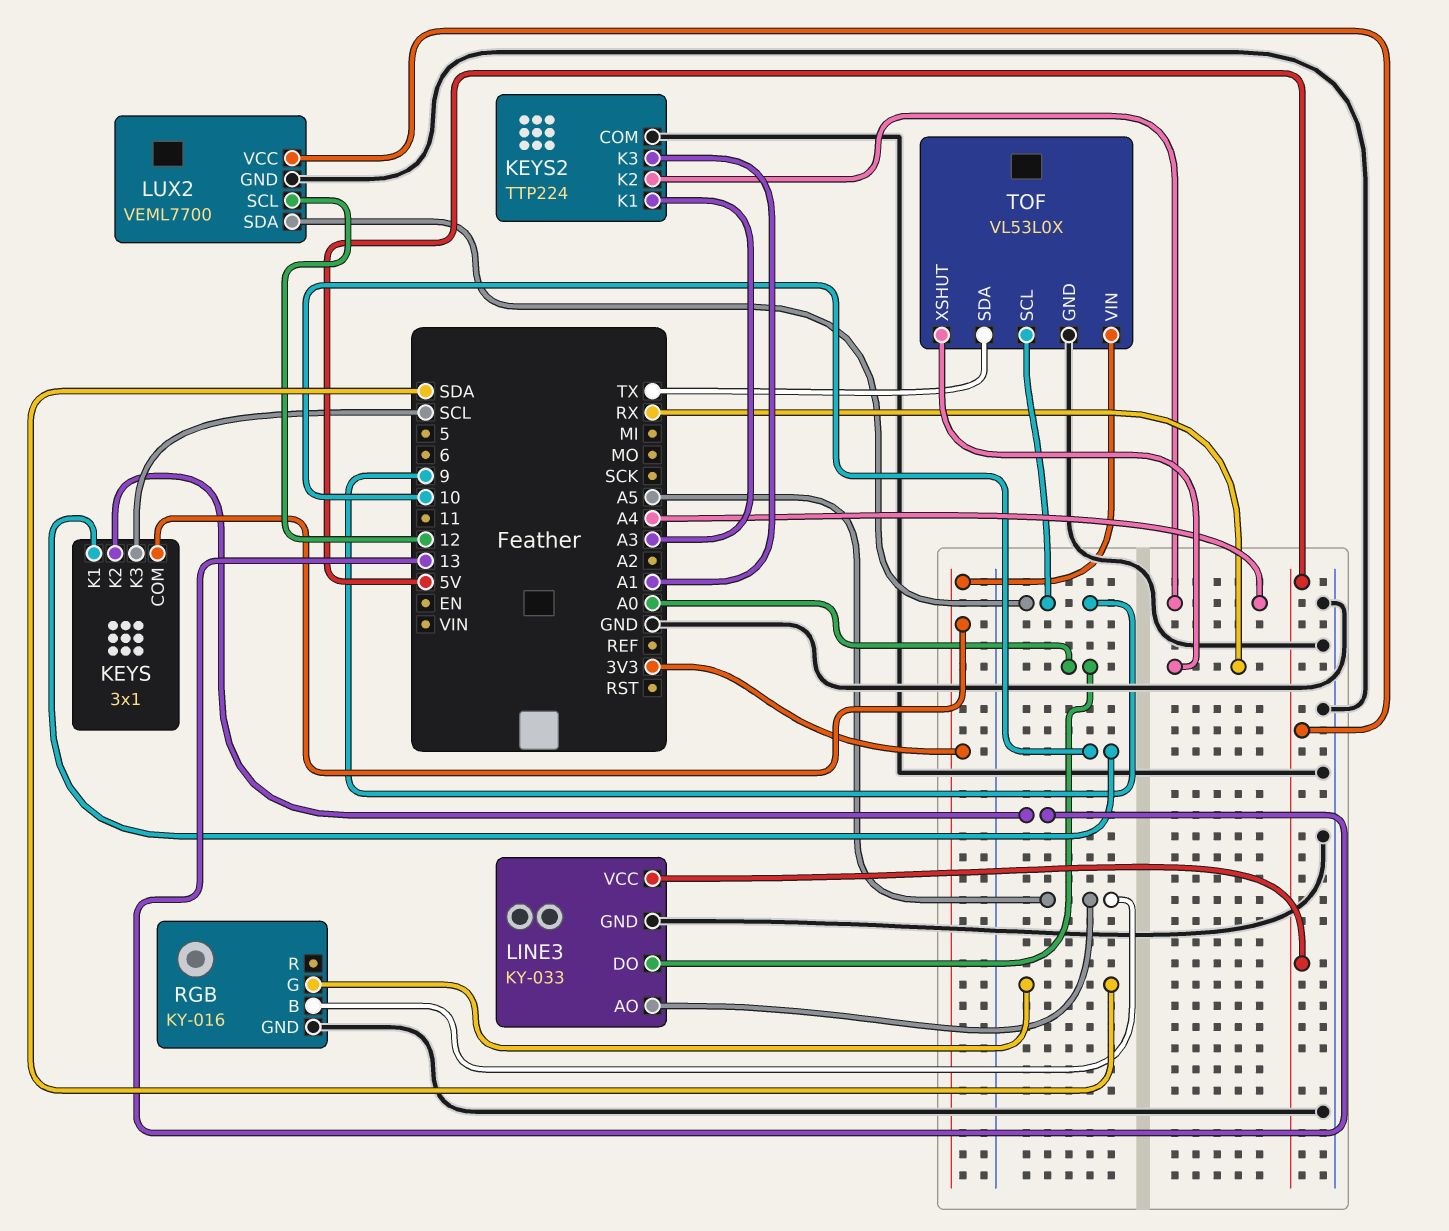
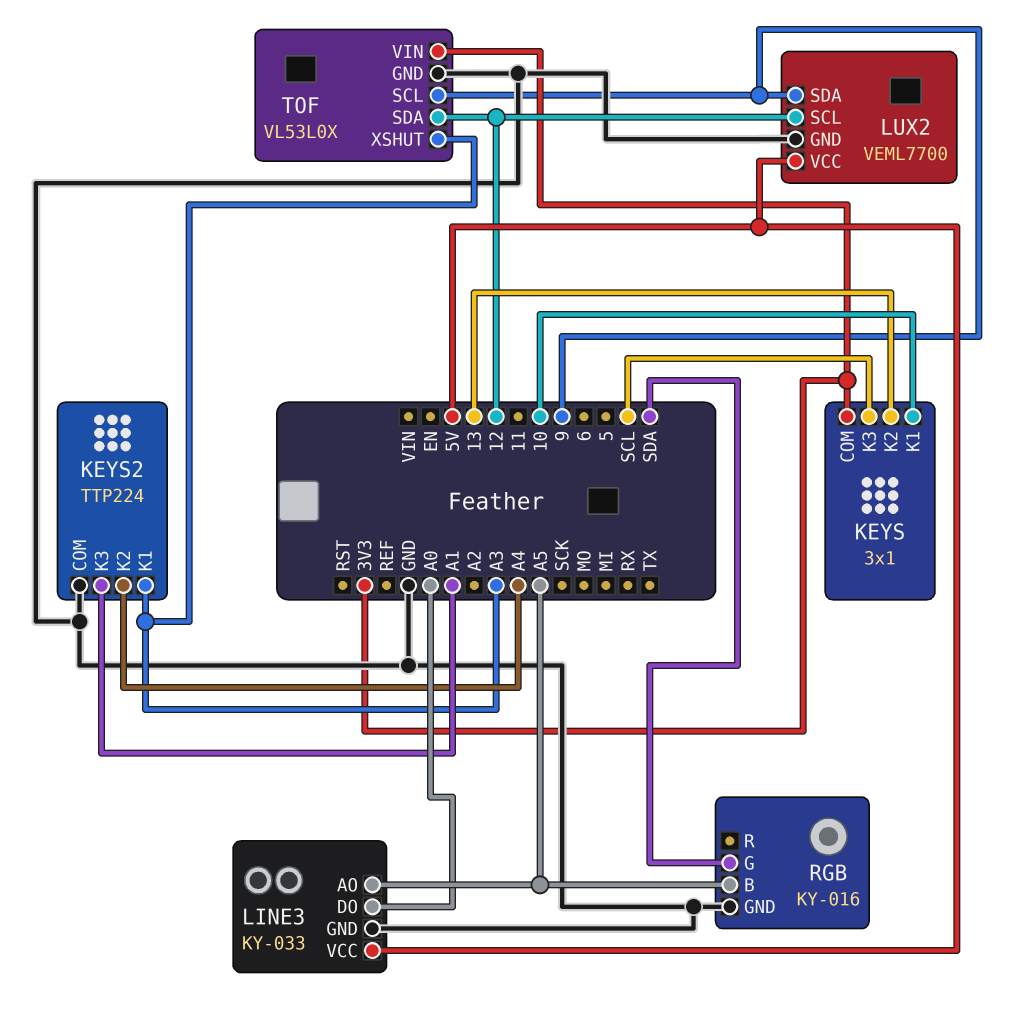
TOF pin SDA: TX -> 12
TOF pin XSHUT: RX -> A3

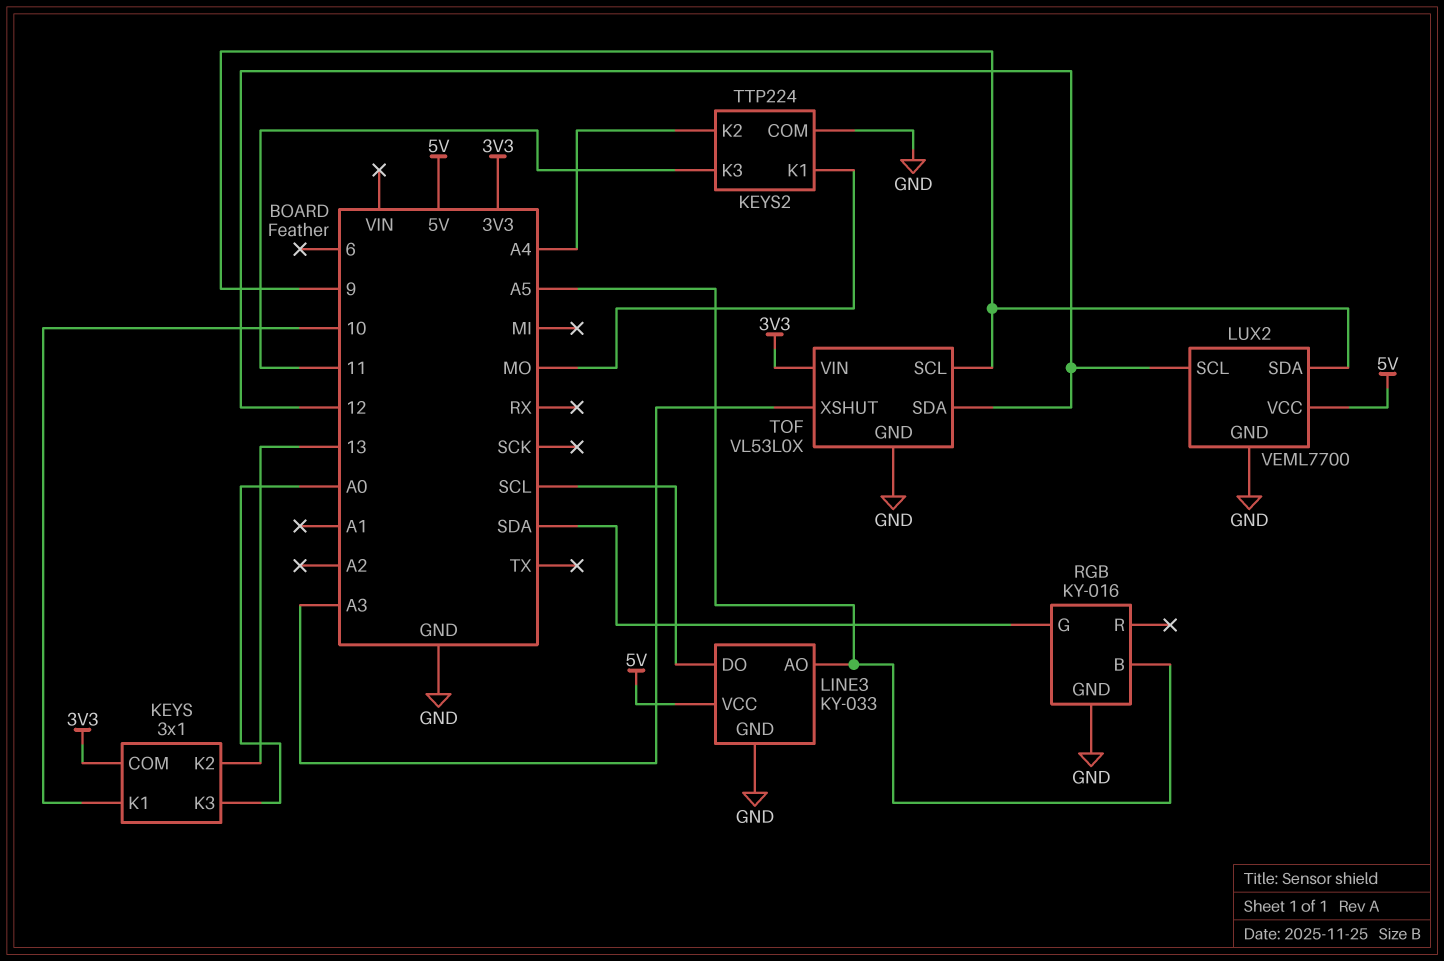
KEYS pin K3: SCL -> A0
KEYS2 pin K1: A3 -> MO
KEYS2 pin K3: A1 -> 11
LINE3 pin DO: A0 -> SCL

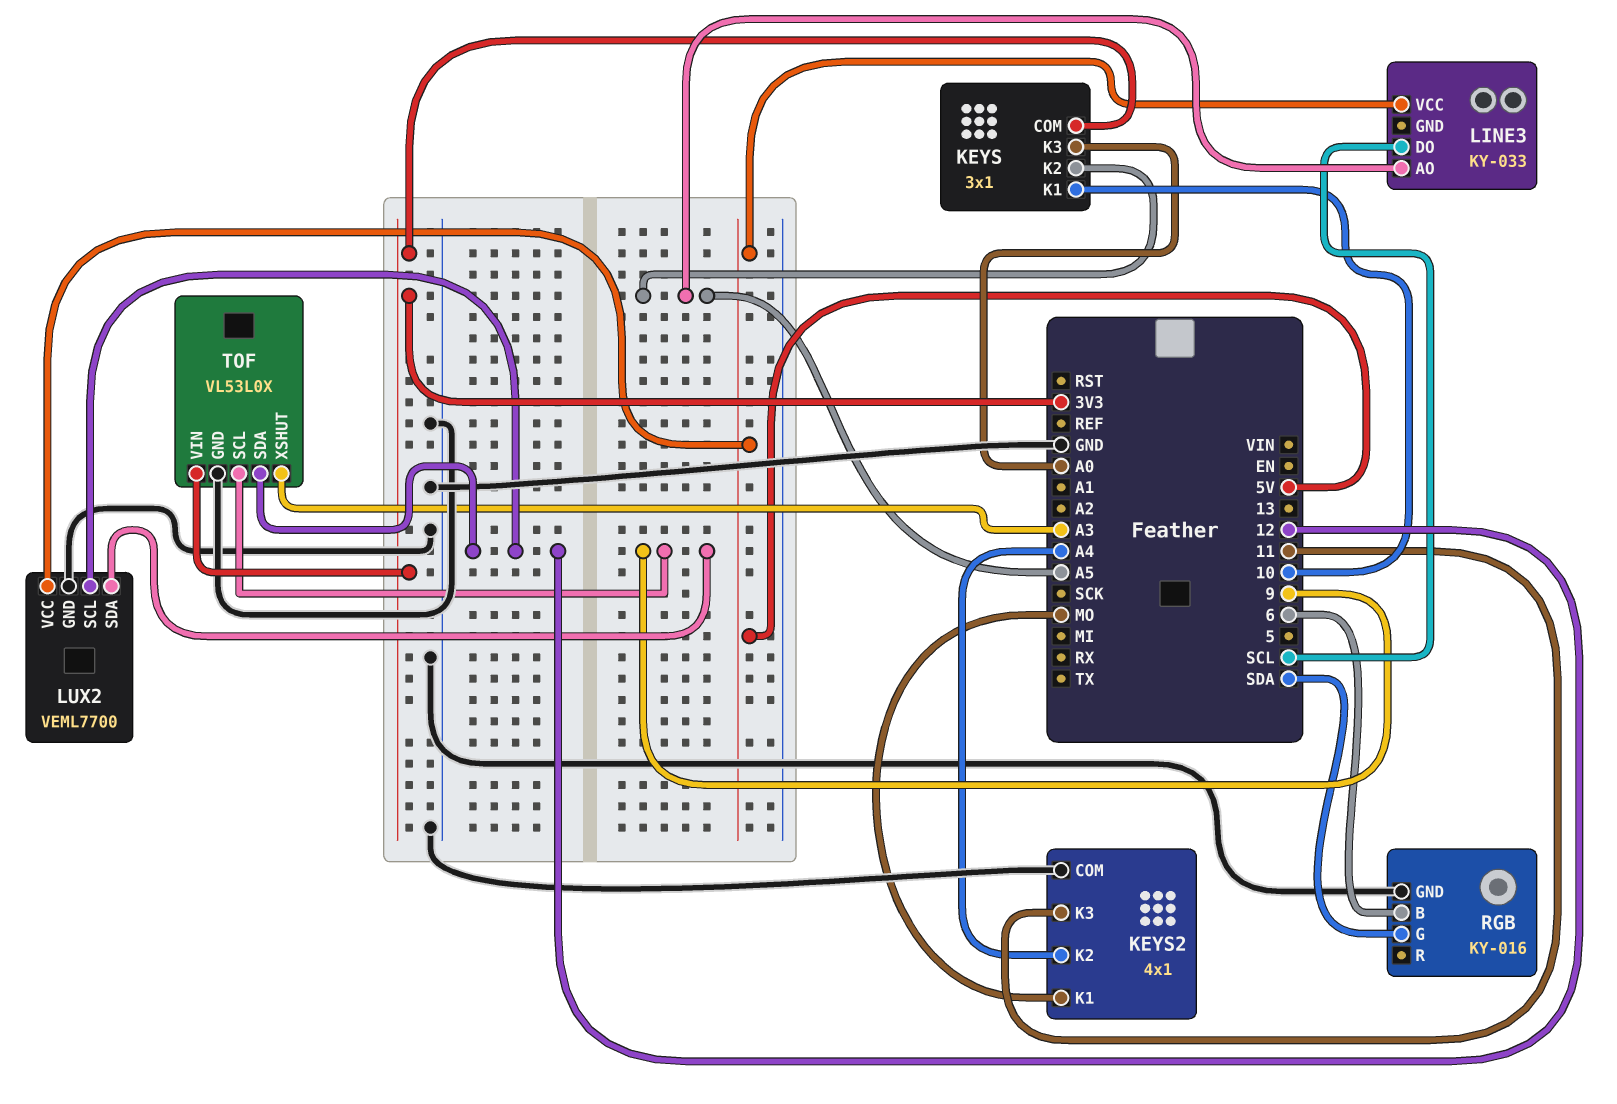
KEYS pin K2: 13 -> A5
KEYS2: TTP224 -> 4x1
LINE3 pin GND: GND -> none
RGB pin B: A5 -> 6

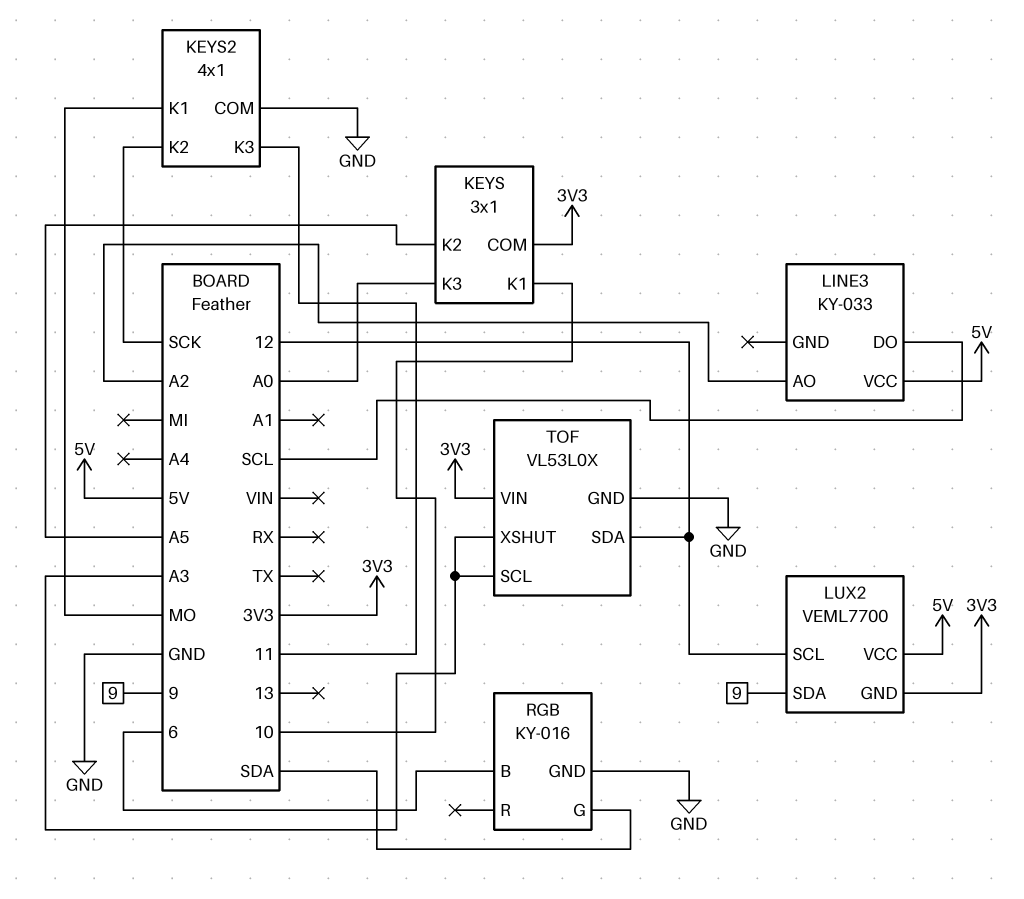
KEYS2 pin K2: A4 -> SCK
LINE3 pin AO: A5 -> A2
LUX2 pin GND: GND -> 3V3
TOF pin SCL: 9 -> A3

